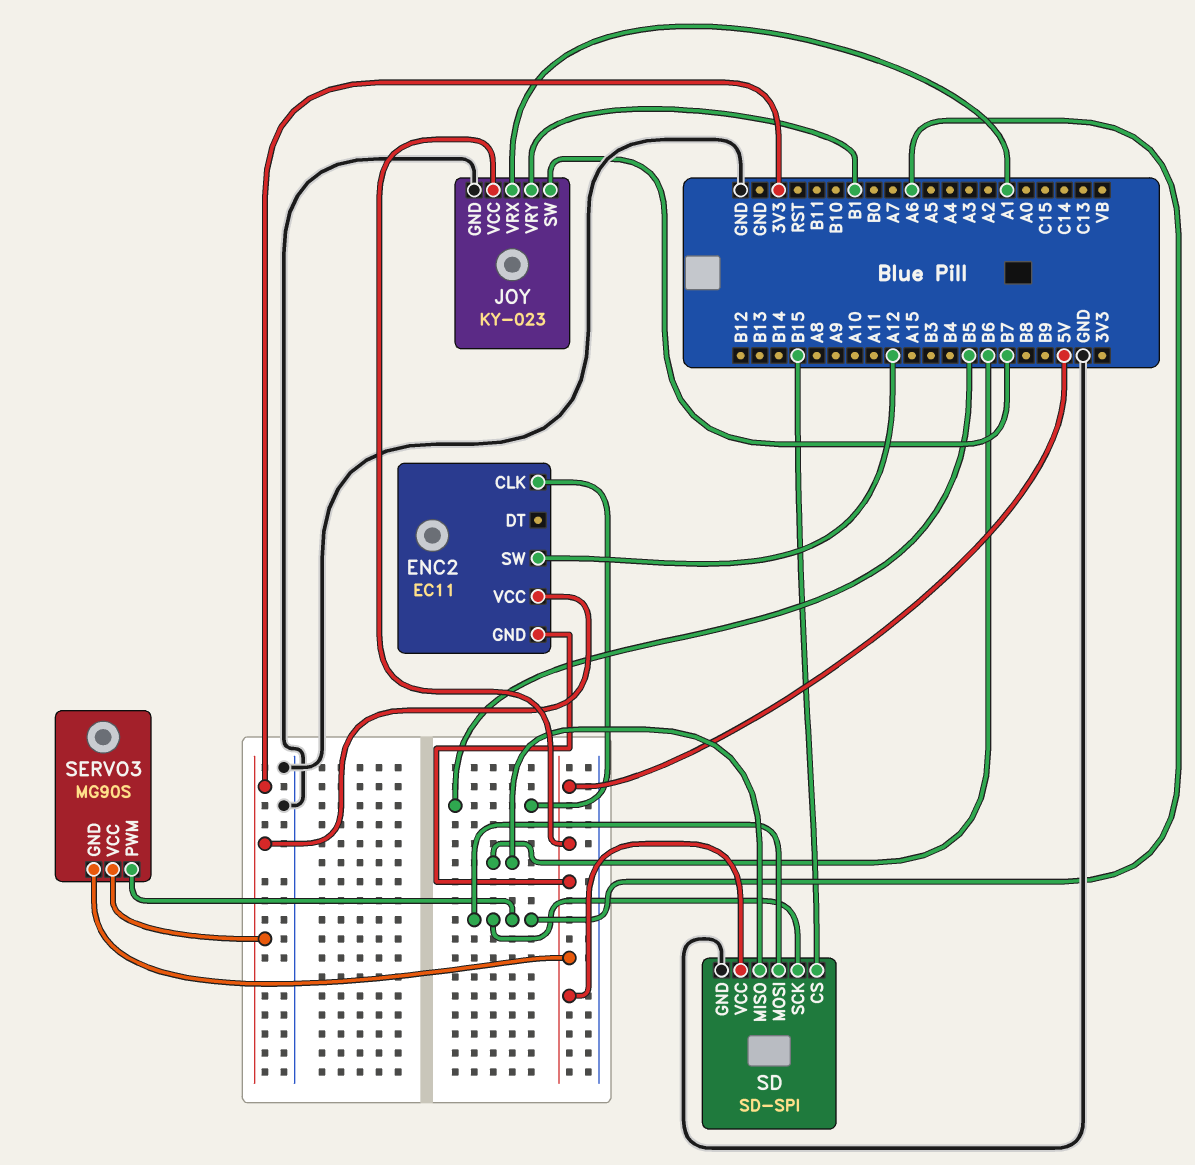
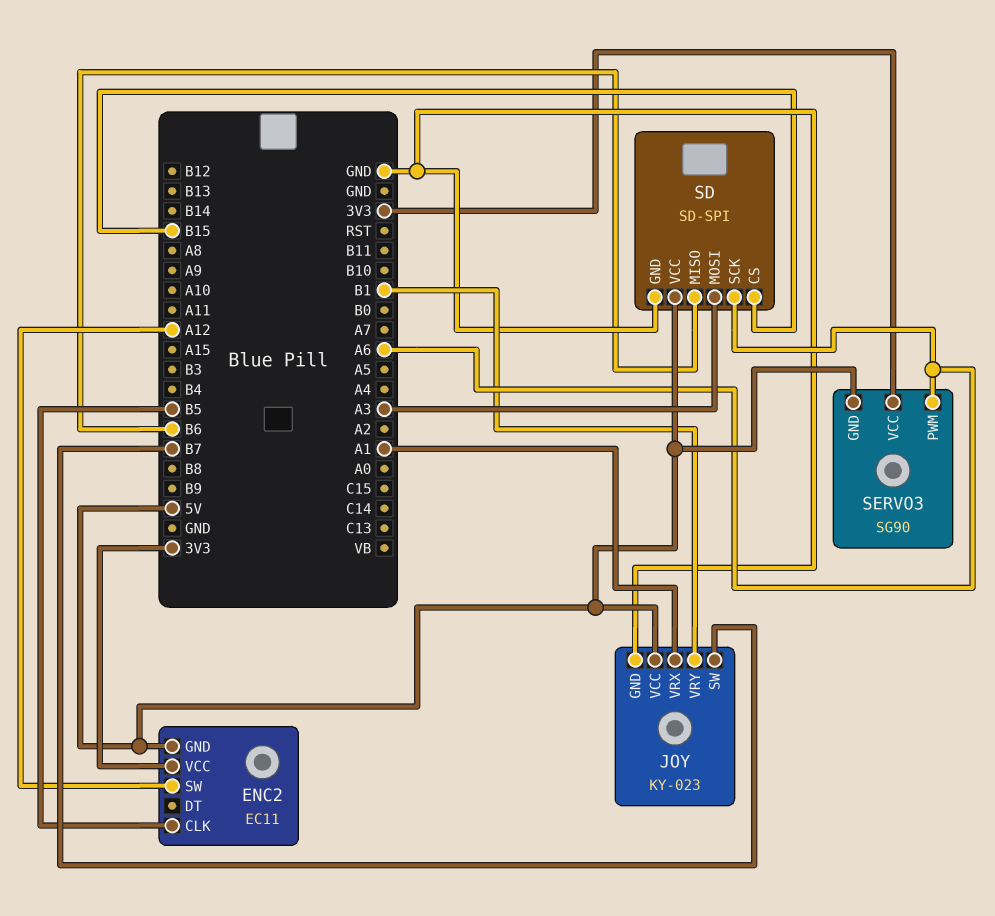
SD pin MOSI: A6 -> A3
SERVO3: MG90S -> SG90

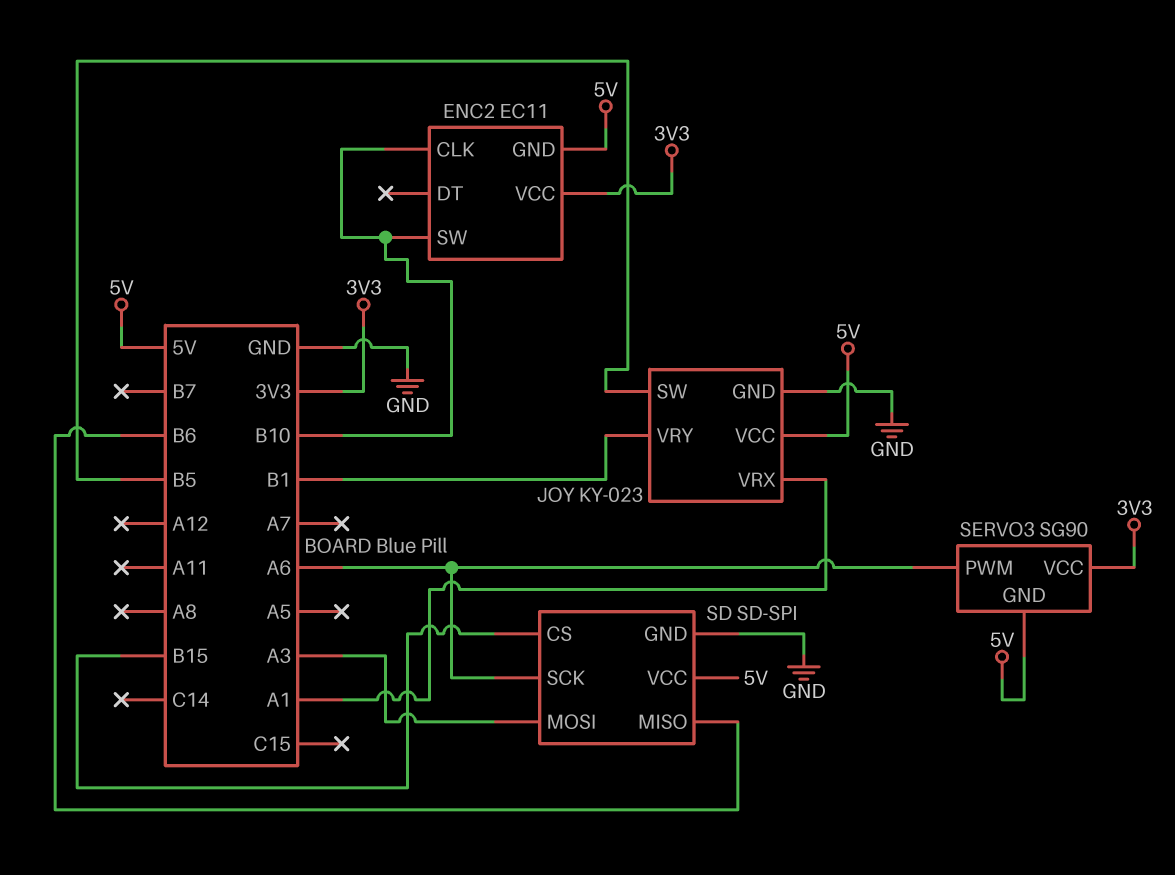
ENC2 pin CLK: B5 -> B10
ENC2 pin SW: A12 -> B10
JOY pin SW: B7 -> B5

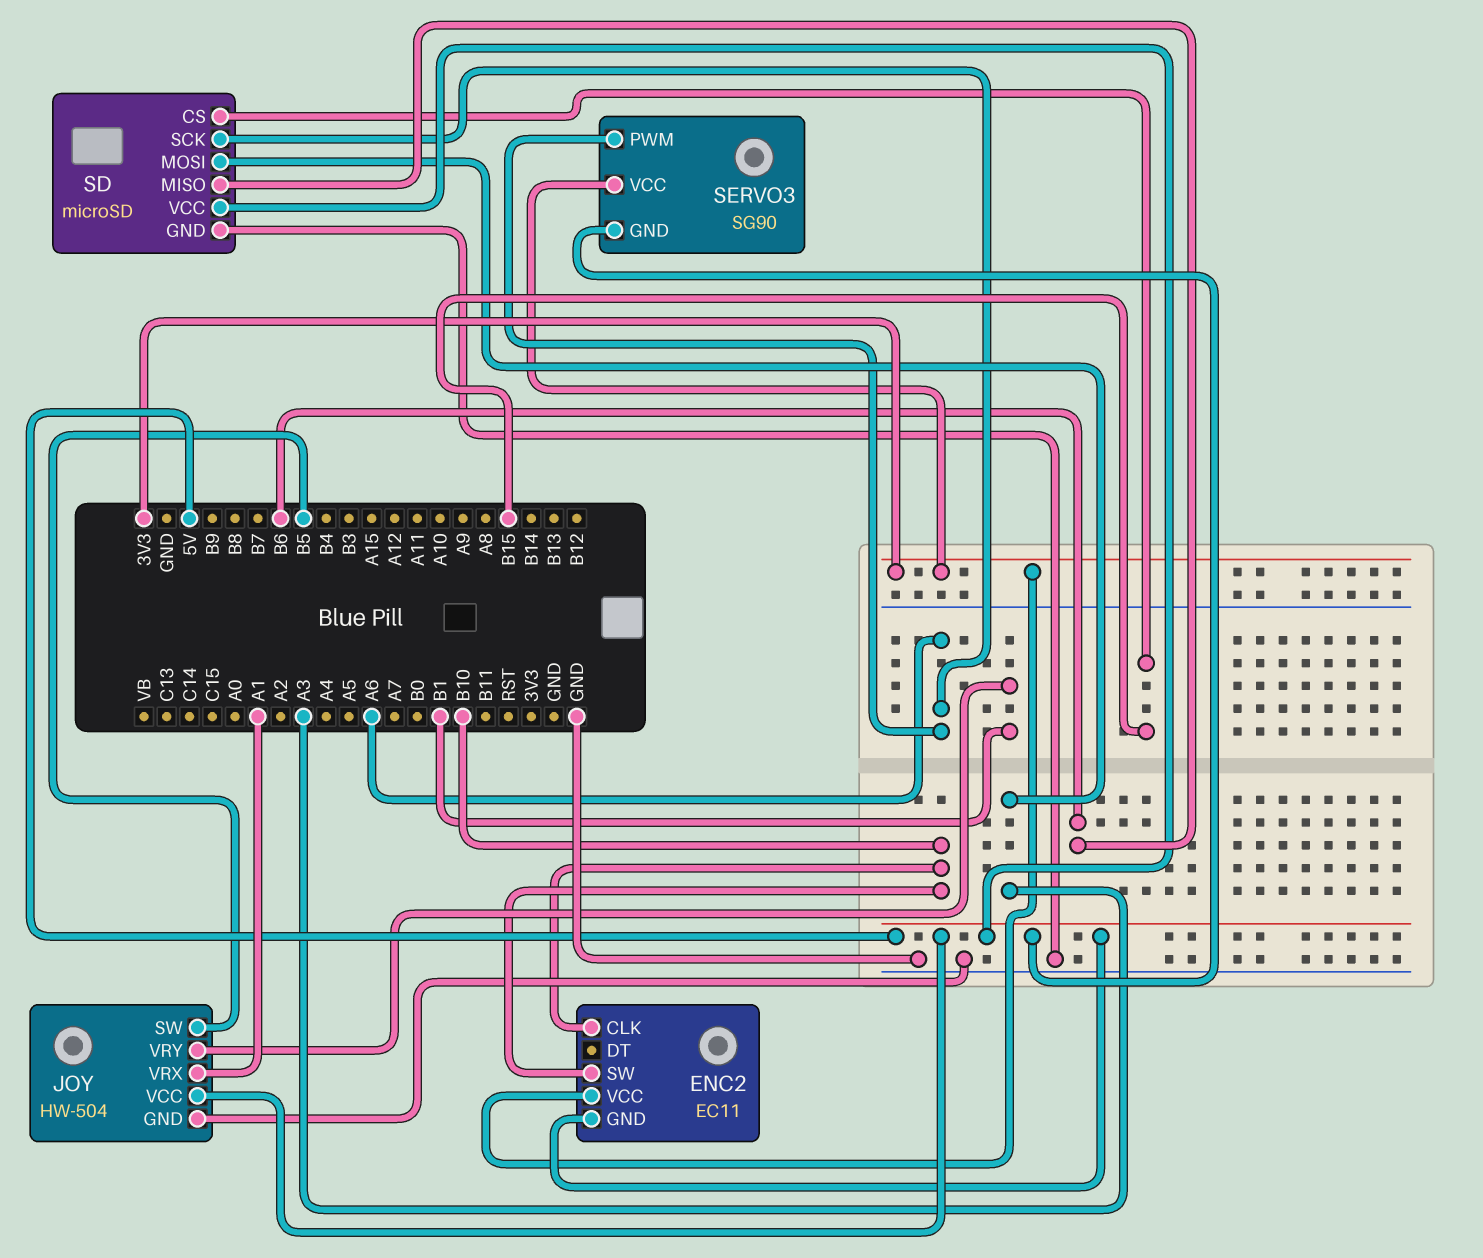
JOY: KY-023 -> HW-504
SD: SD-SPI -> microSD

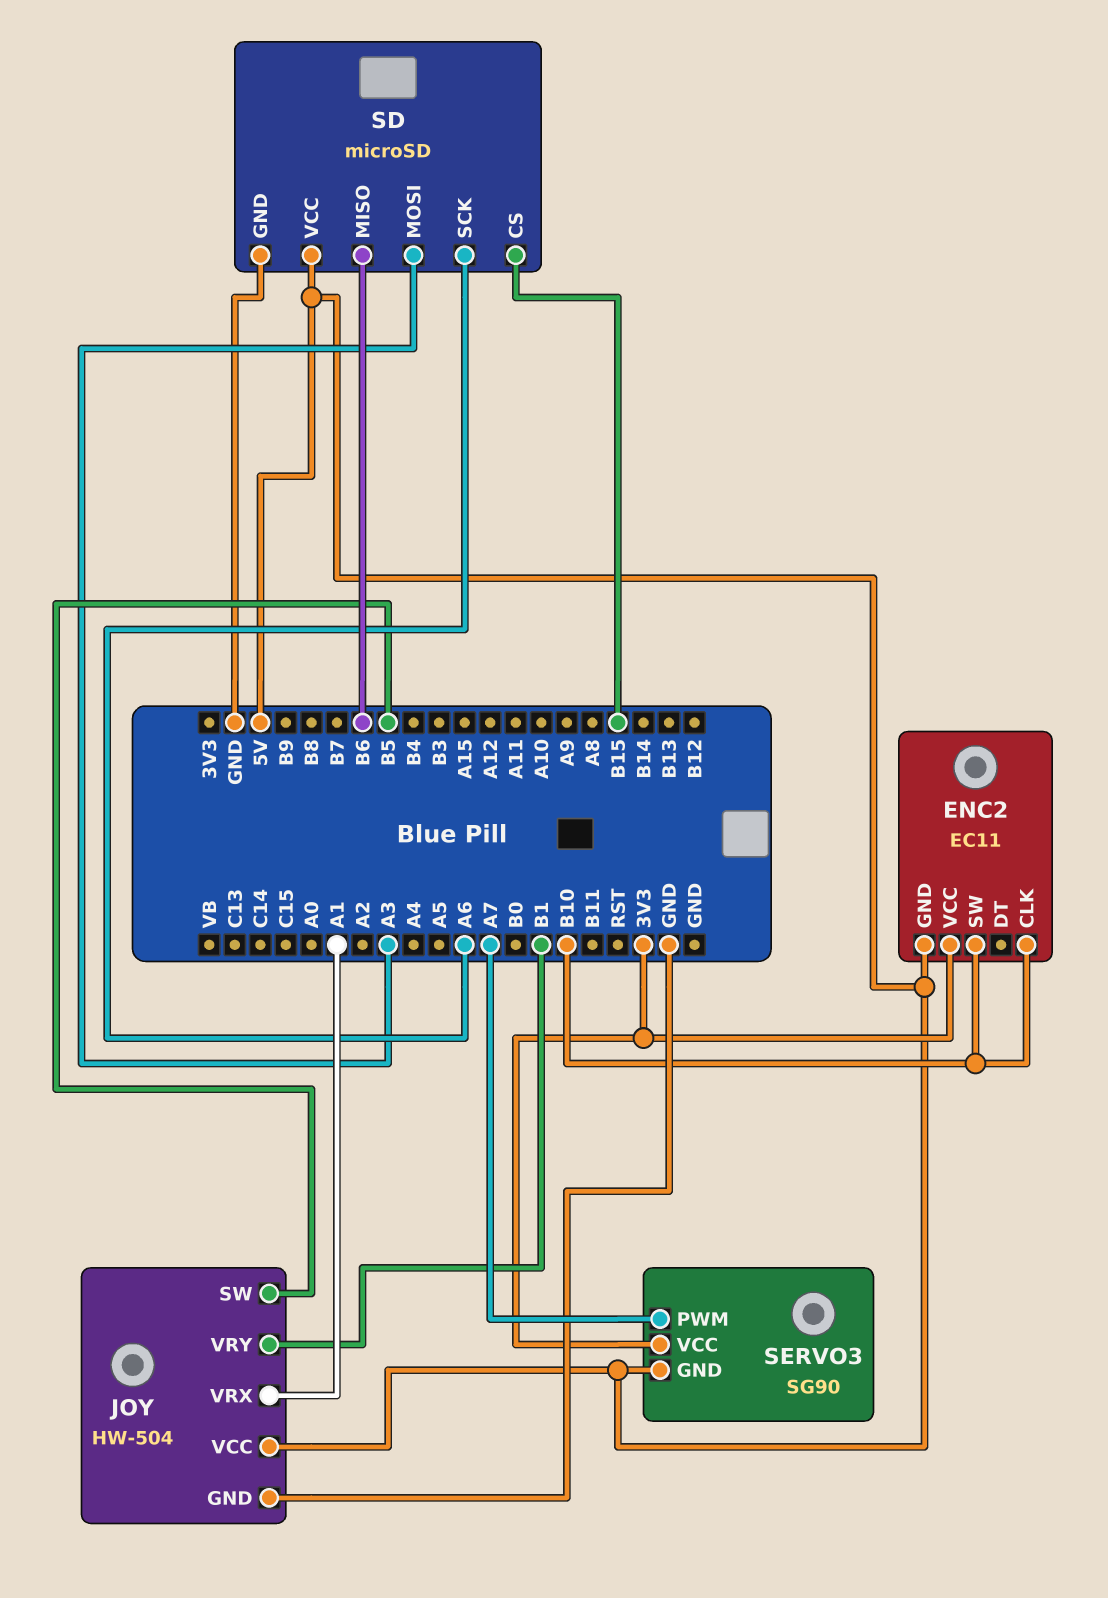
SERVO3 pin PWM: A6 -> A7

